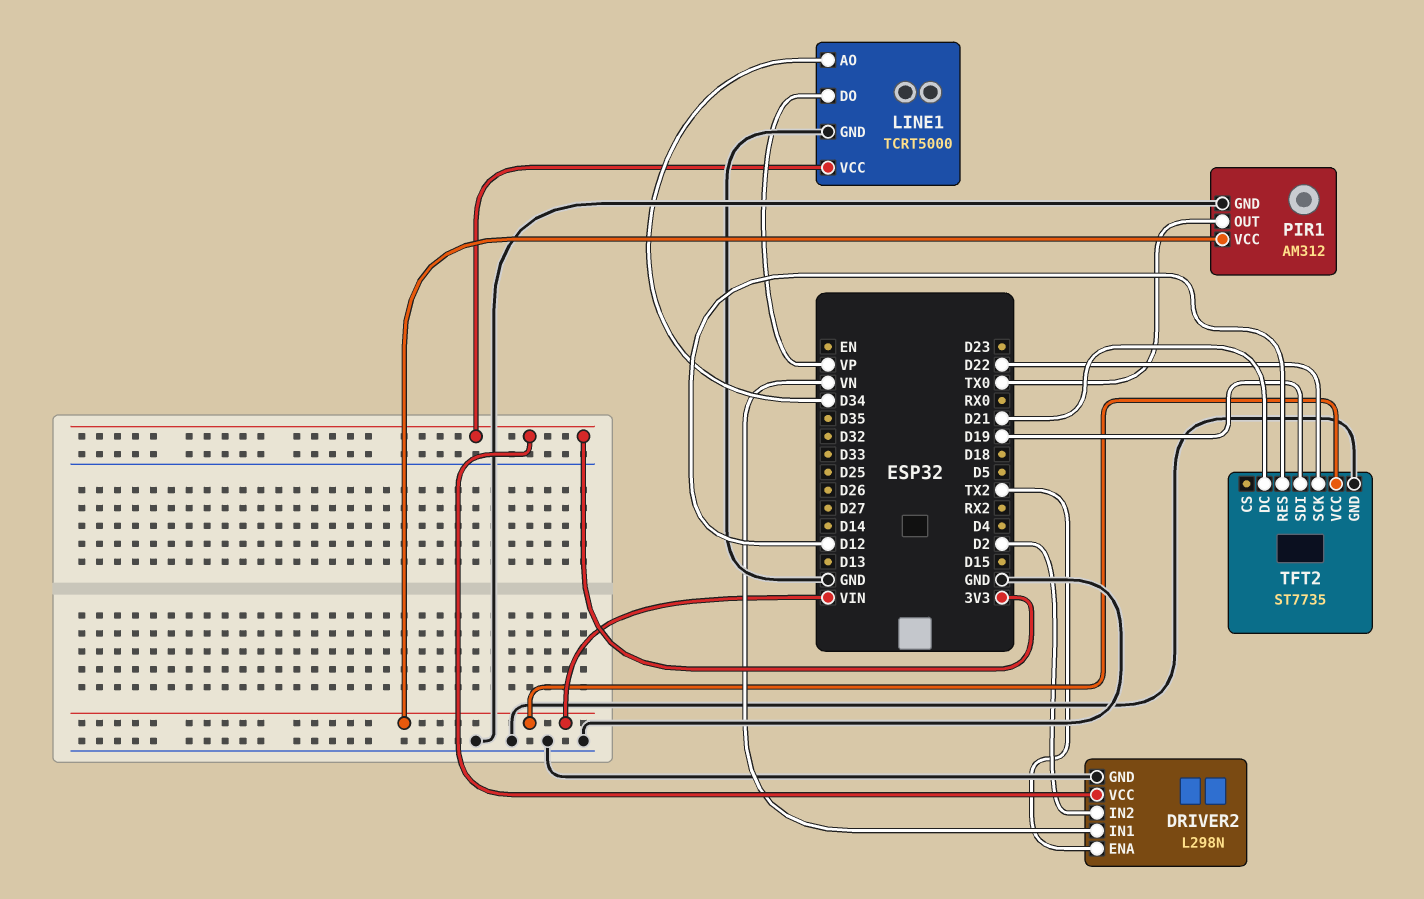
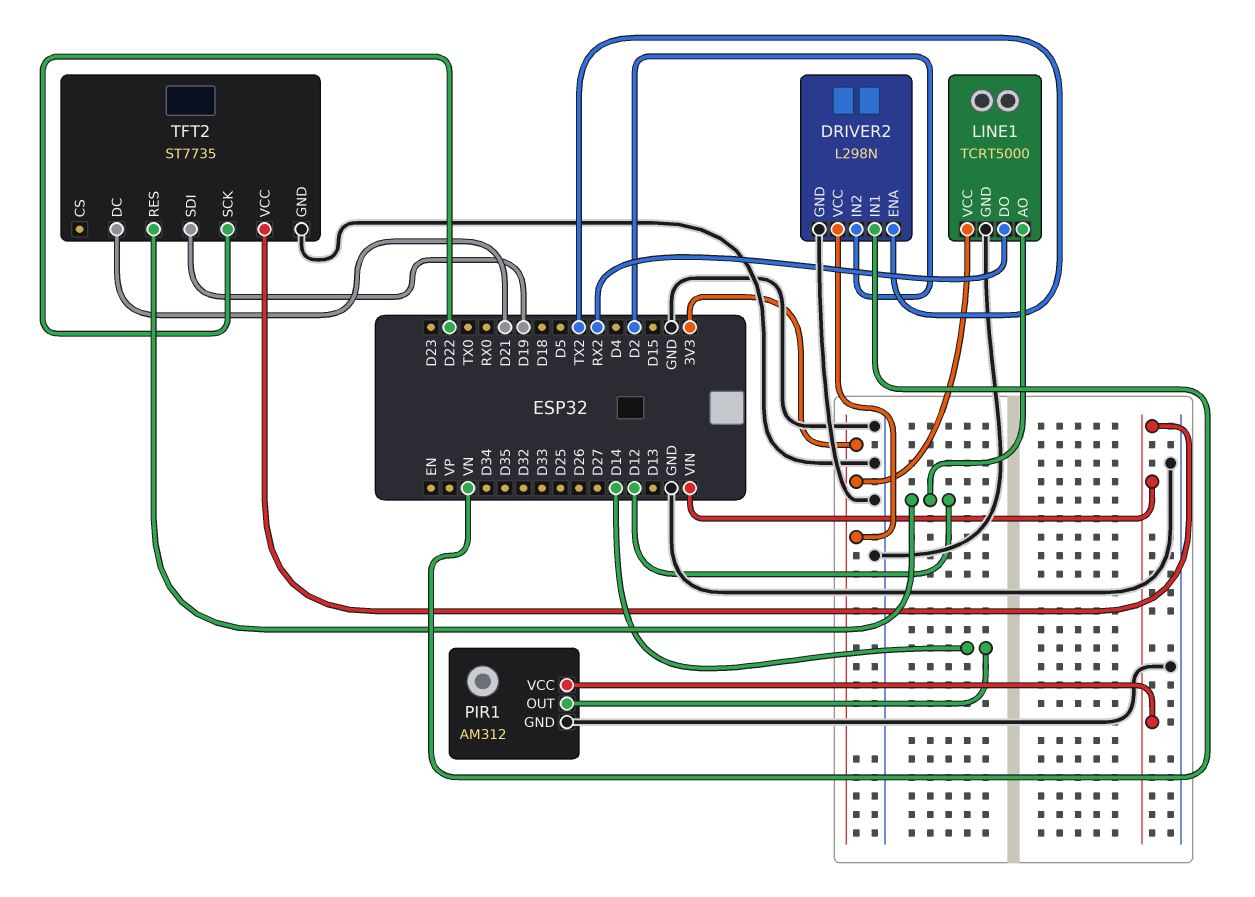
LINE1 pin AO: D34 -> D12
LINE1 pin DO: VP -> RX2
PIR1 pin OUT: TX0 -> D14

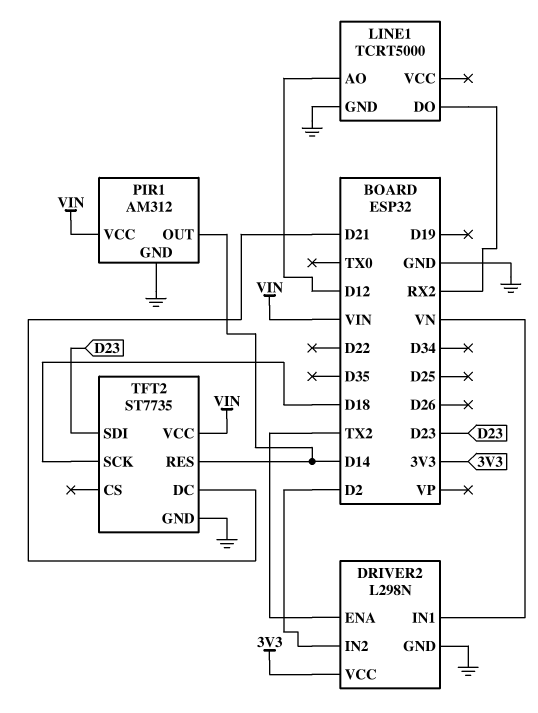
LINE1 pin VCC: 3V3 -> none
TFT2 pin RES: D12 -> D14
TFT2 pin SCK: D22 -> D18
TFT2 pin SDI: D19 -> D23

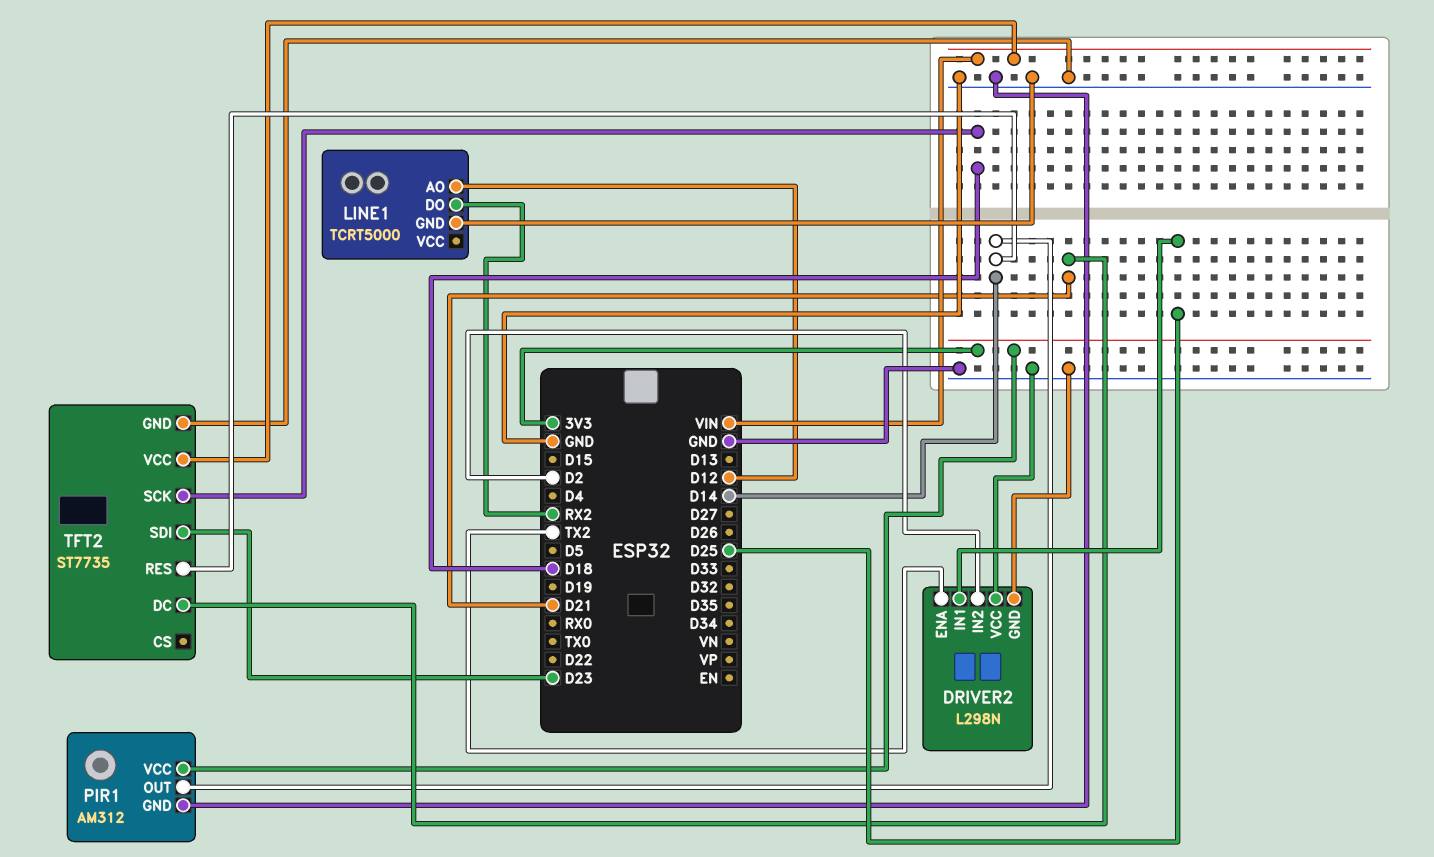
DRIVER2 pin IN1: VN -> D25
DRIVER2 pin VCC: 3V3 -> GND
PIR1 pin VCC: VIN -> 3V3

